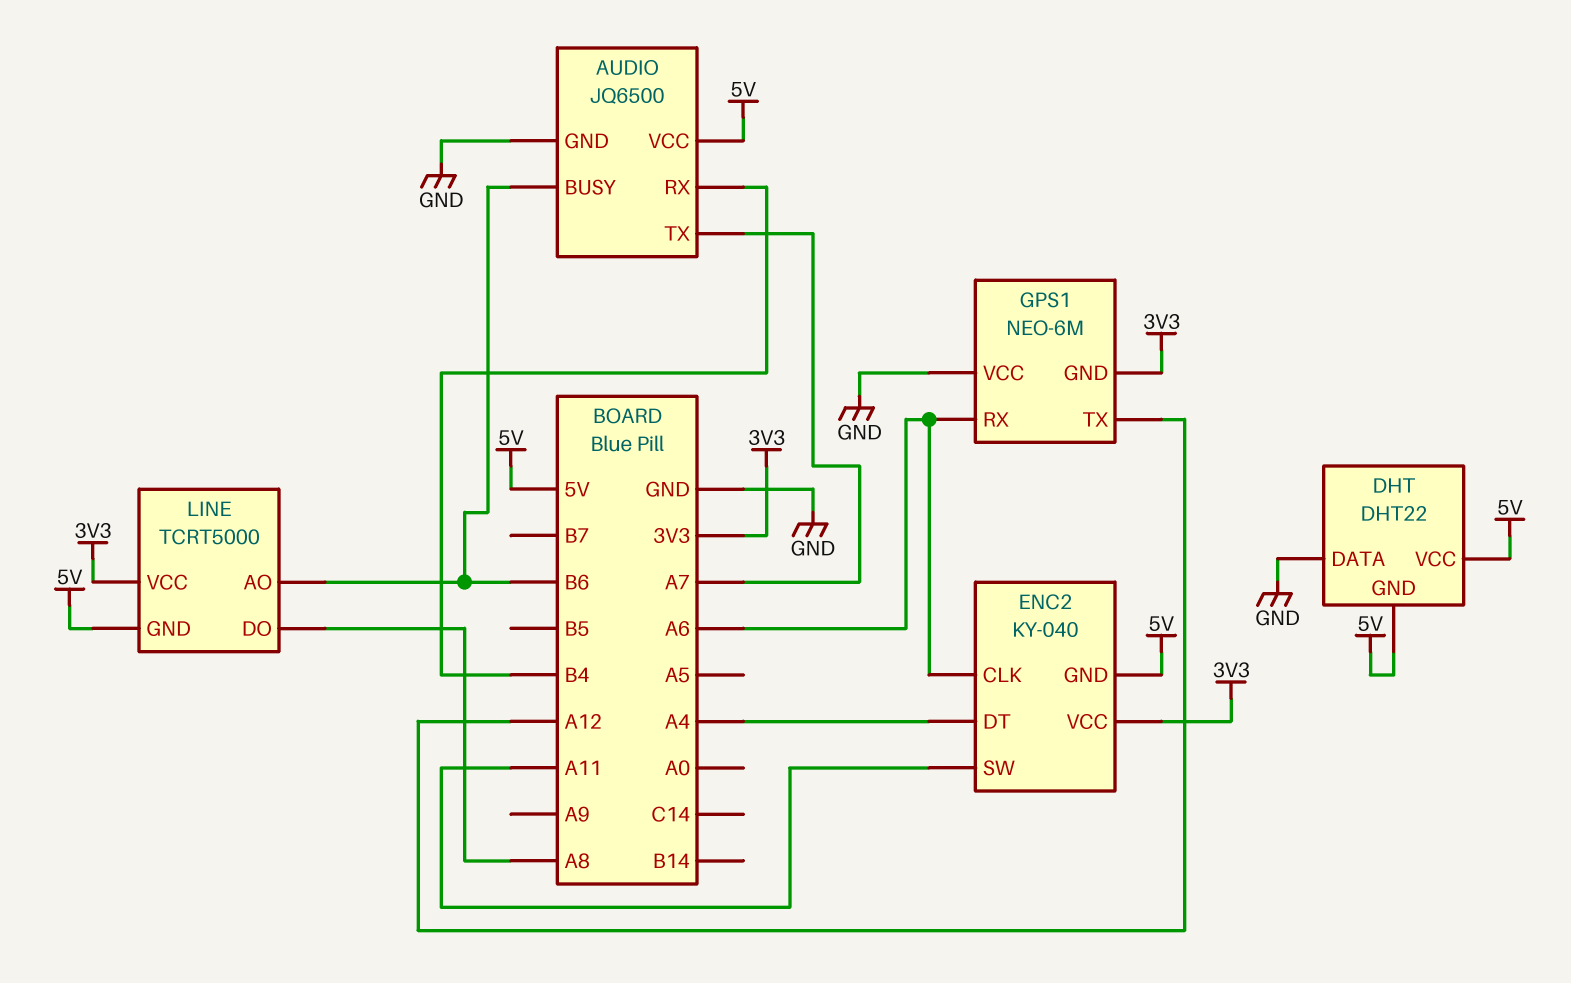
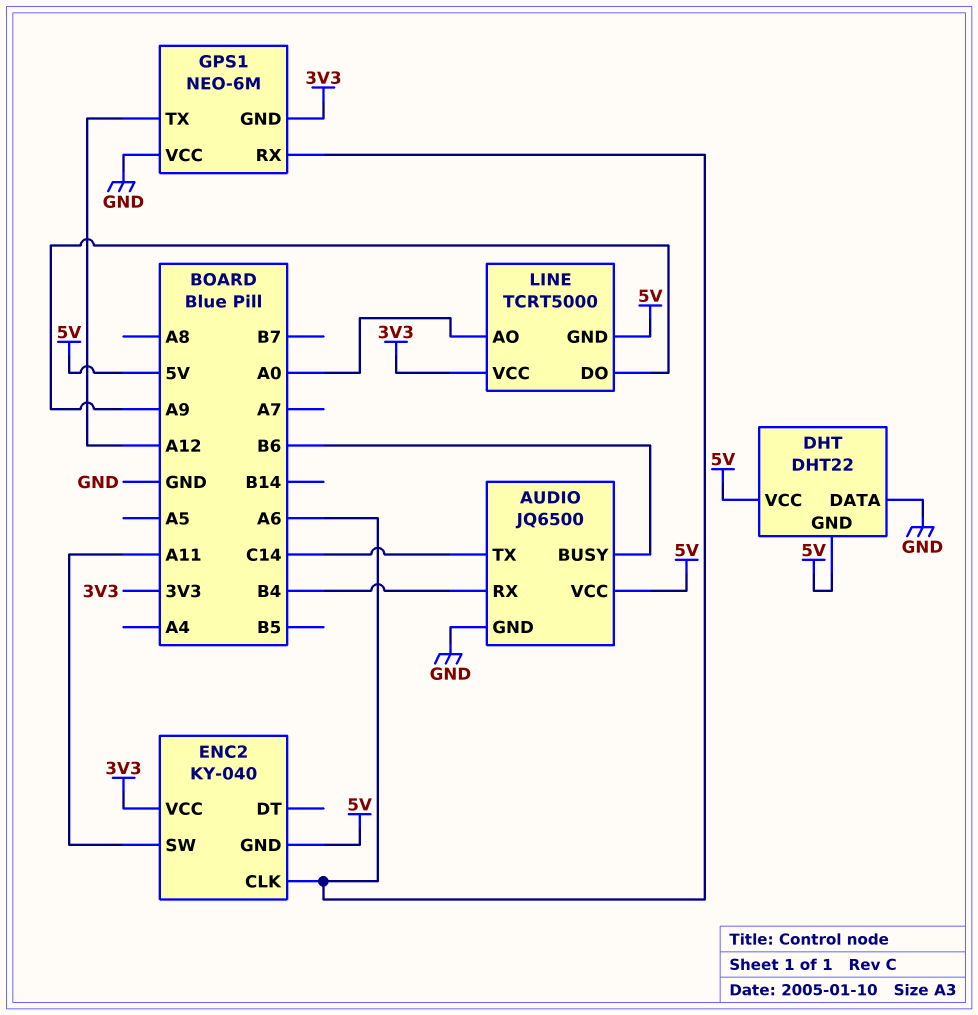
AUDIO pin TX: A7 -> C14
ENC2 pin DT: A4 -> none
LINE pin AO: B6 -> A0
LINE pin DO: A8 -> A9

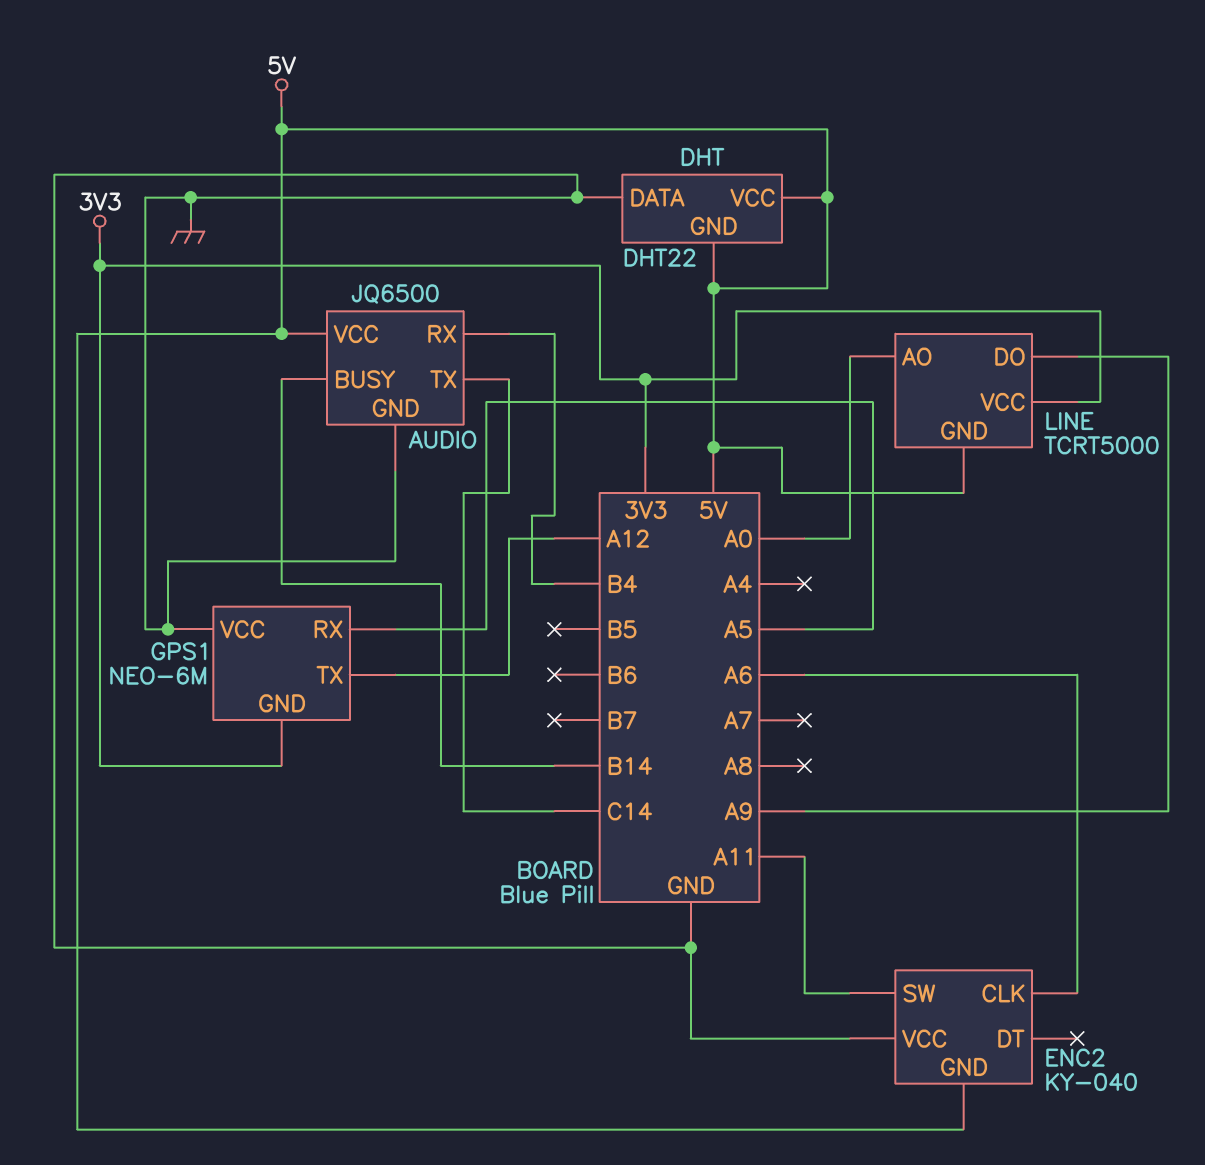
AUDIO pin BUSY: B6 -> B14
ENC2 pin VCC: 3V3 -> GND
GPS1 pin RX: A6 -> A5

